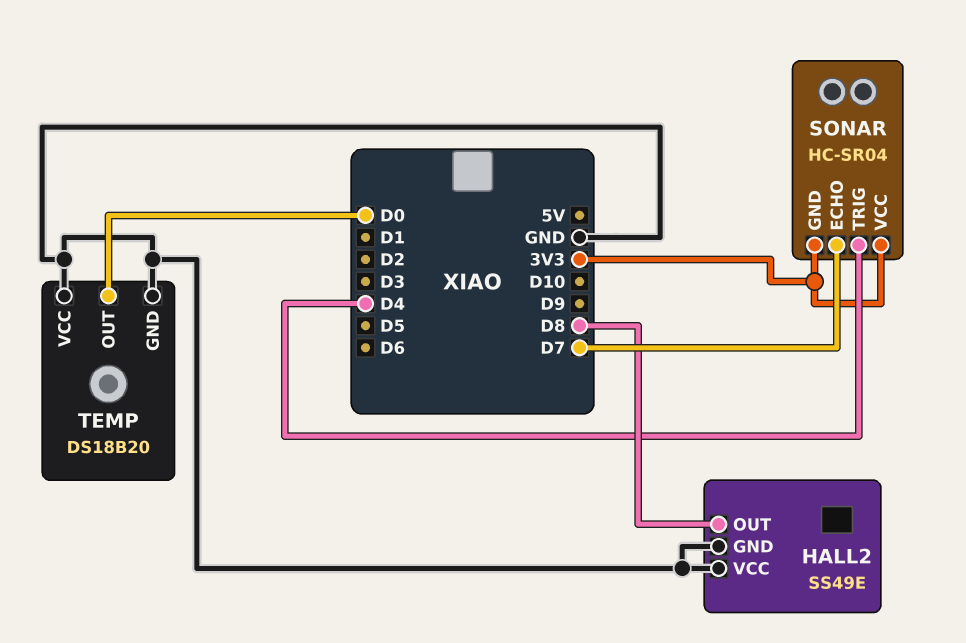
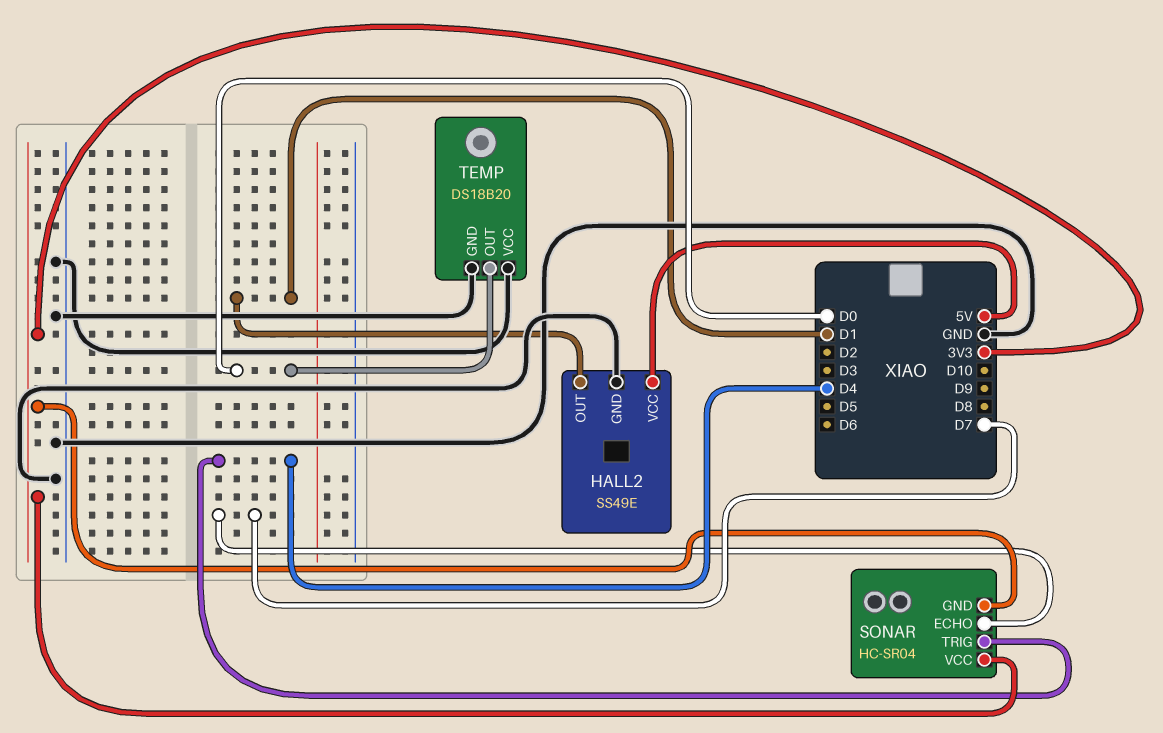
HALL2 pin OUT: D8 -> D1
HALL2 pin VCC: GND -> 5V

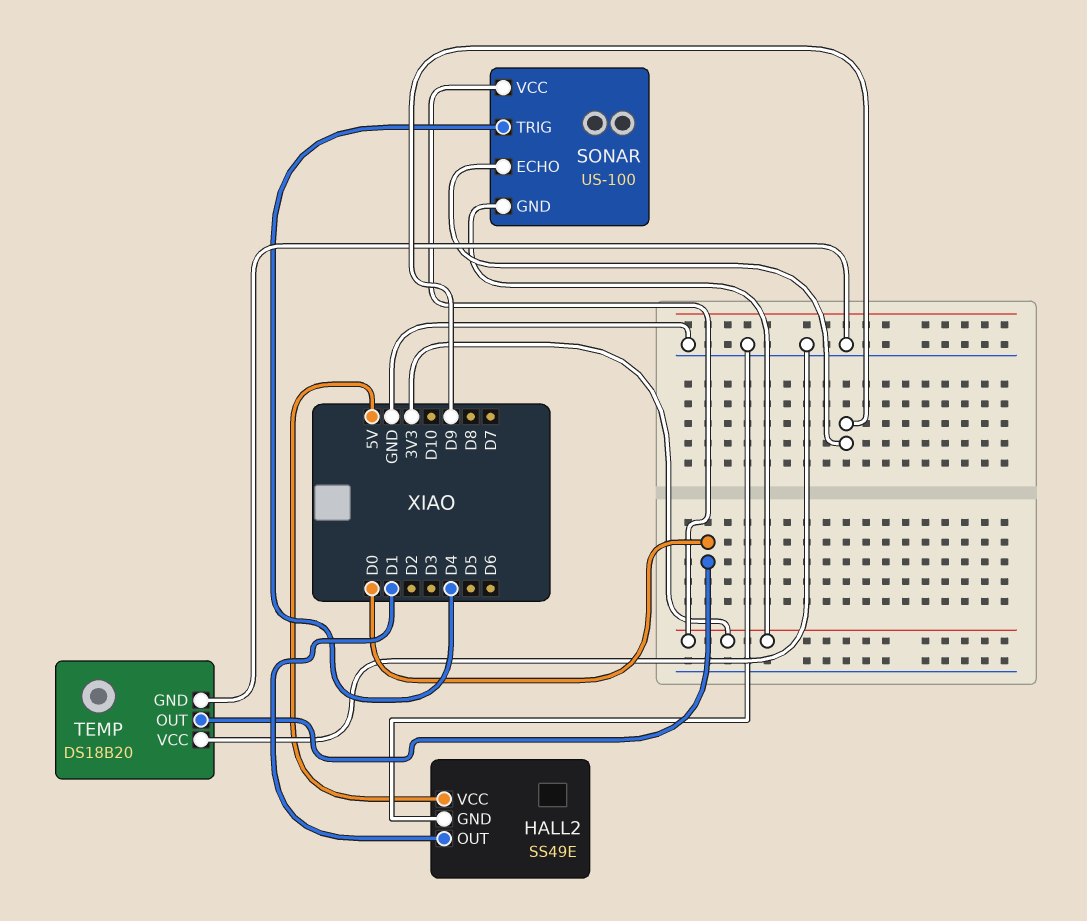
SONAR: HC-SR04 -> US-100
SONAR pin ECHO: D7 -> D9

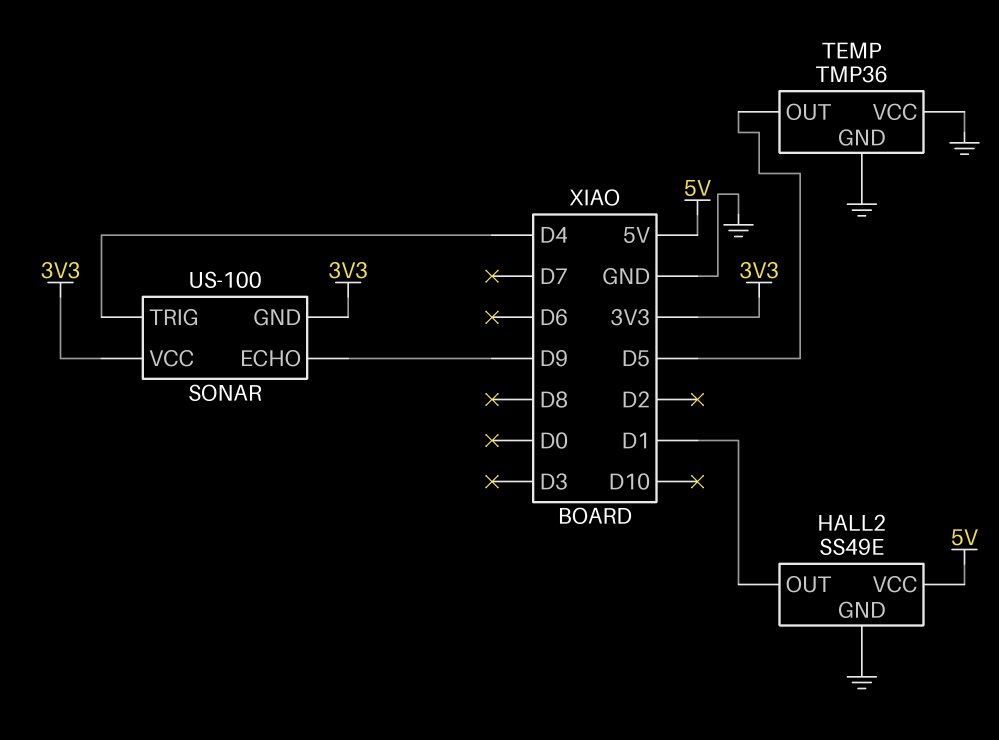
TEMP: DS18B20 -> TMP36
TEMP pin OUT: D0 -> D5

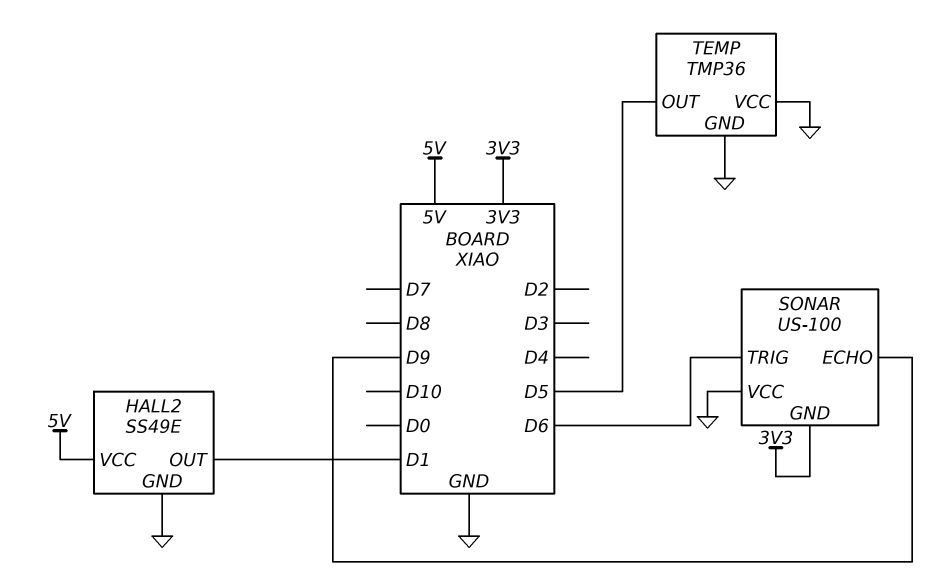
SONAR pin TRIG: D4 -> D6
SONAR pin VCC: 3V3 -> GND

